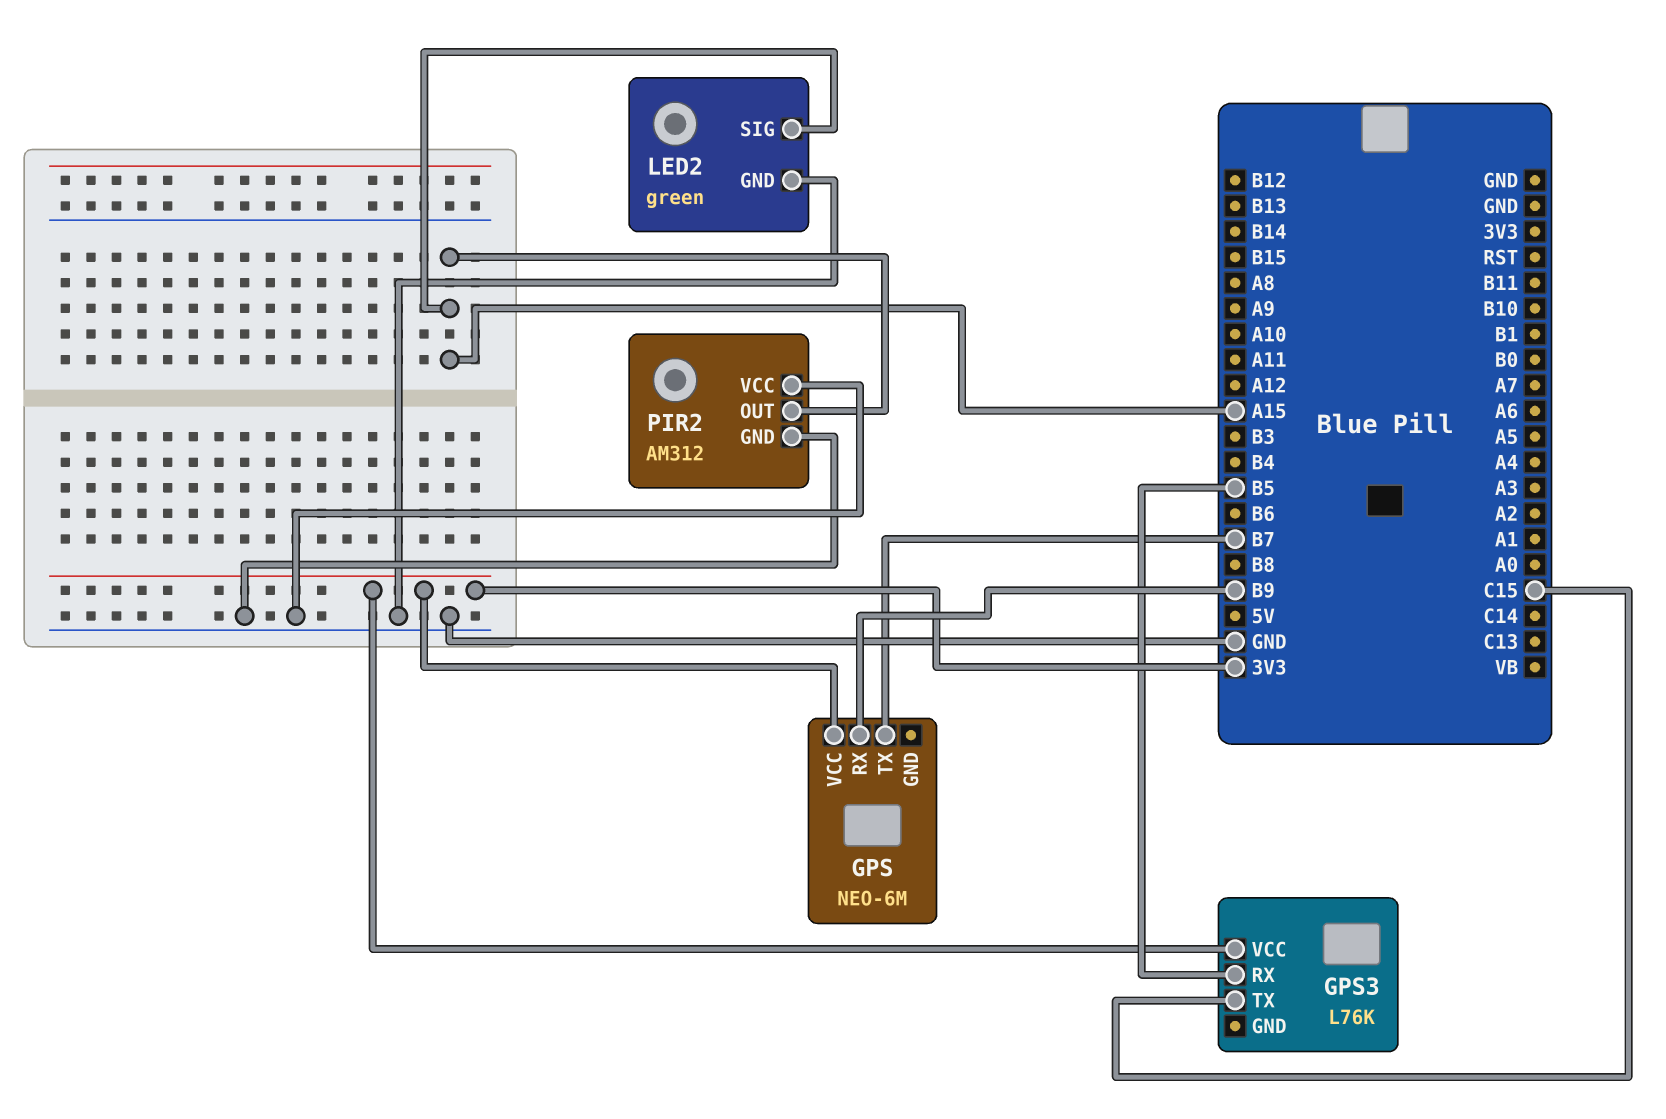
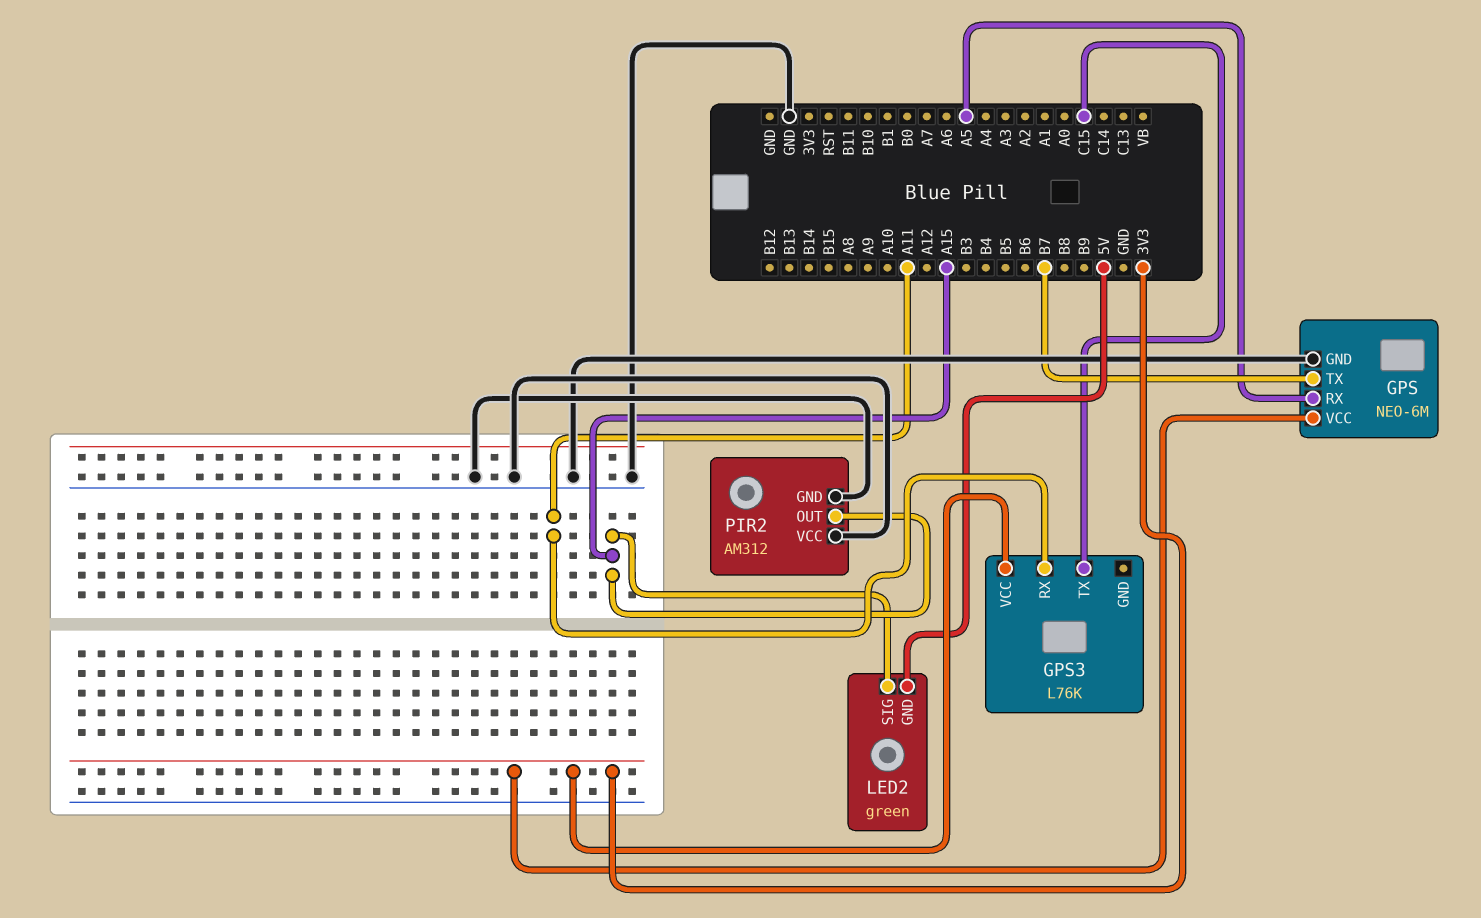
GPS pin GND: none -> GND
GPS pin RX: B9 -> A5
GPS3 pin RX: B5 -> A11
LED2 pin GND: GND -> 5V

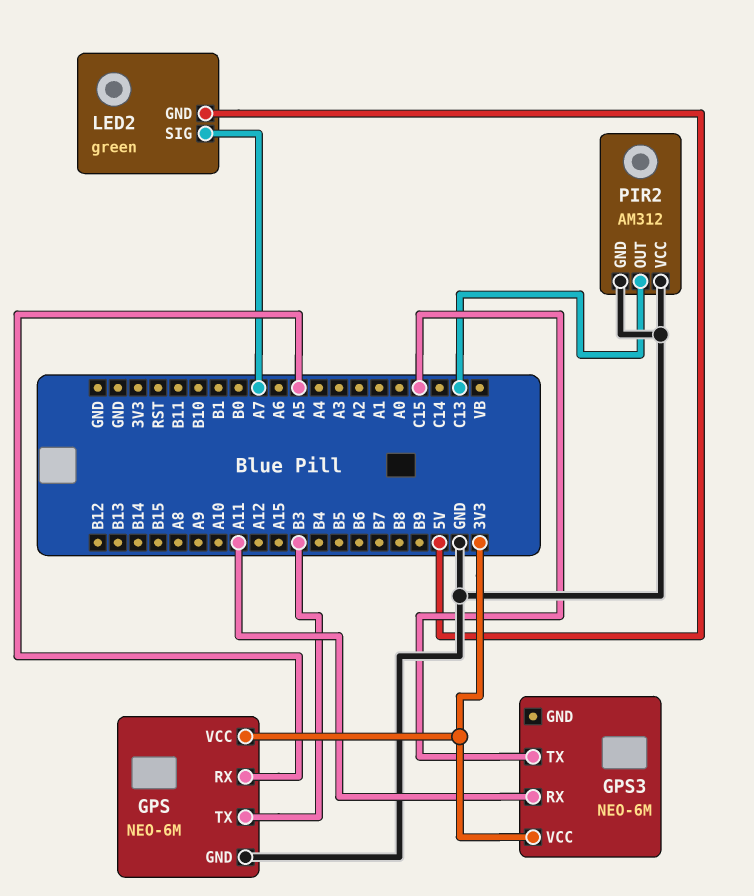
GPS pin TX: B7 -> B3
GPS3: L76K -> NEO-6M
LED2 pin SIG: A15 -> A7
PIR2 pin OUT: A15 -> C13

